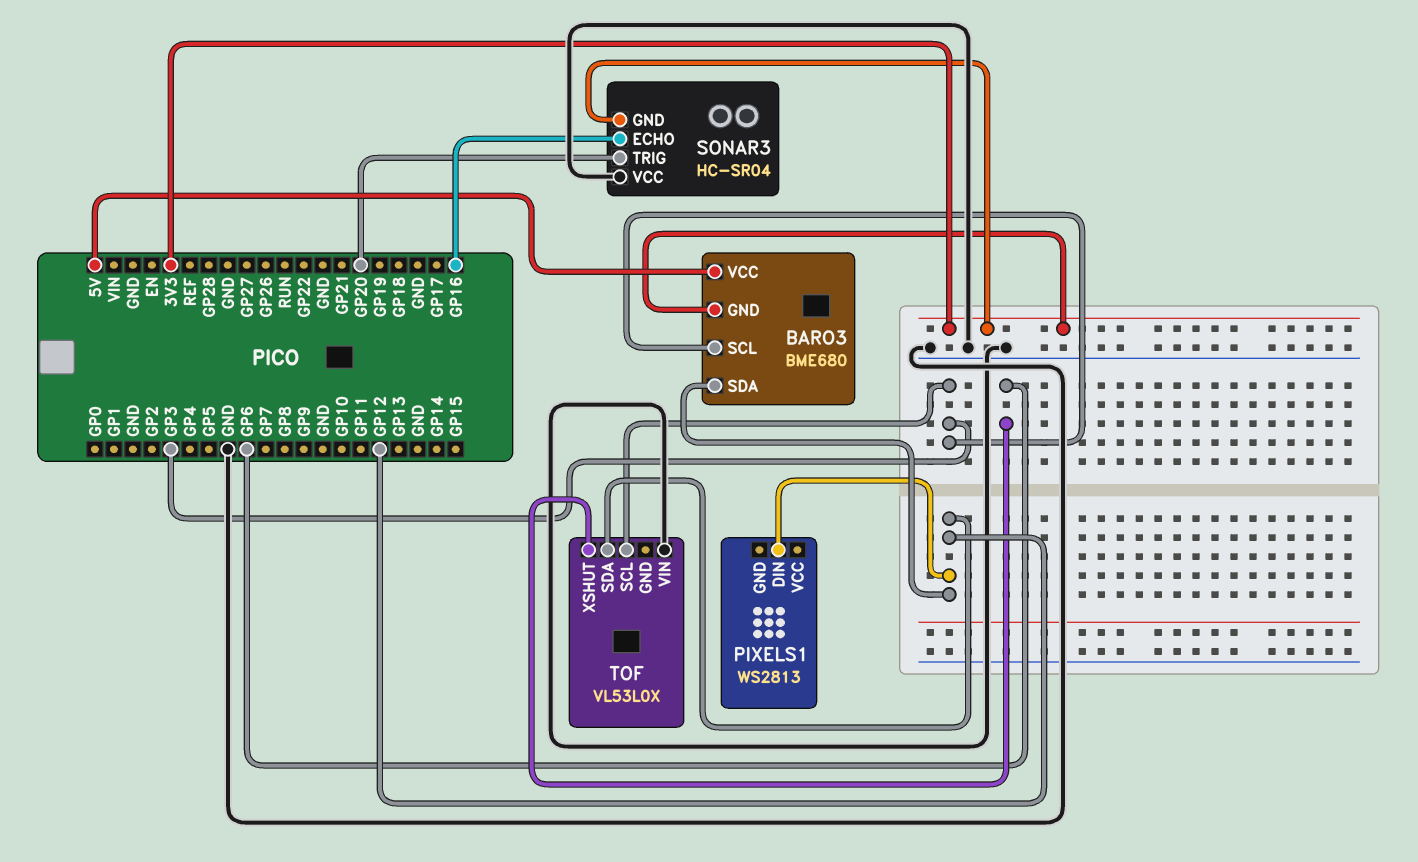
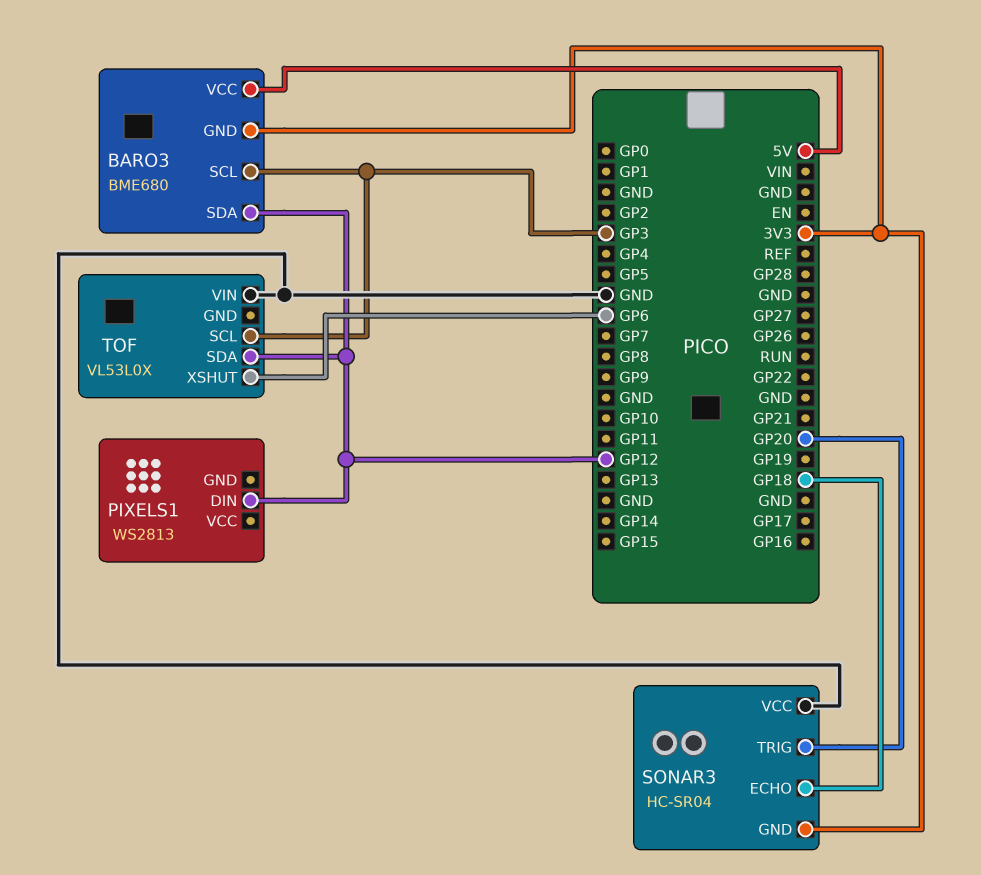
SONAR3 pin ECHO: GP16 -> GP18

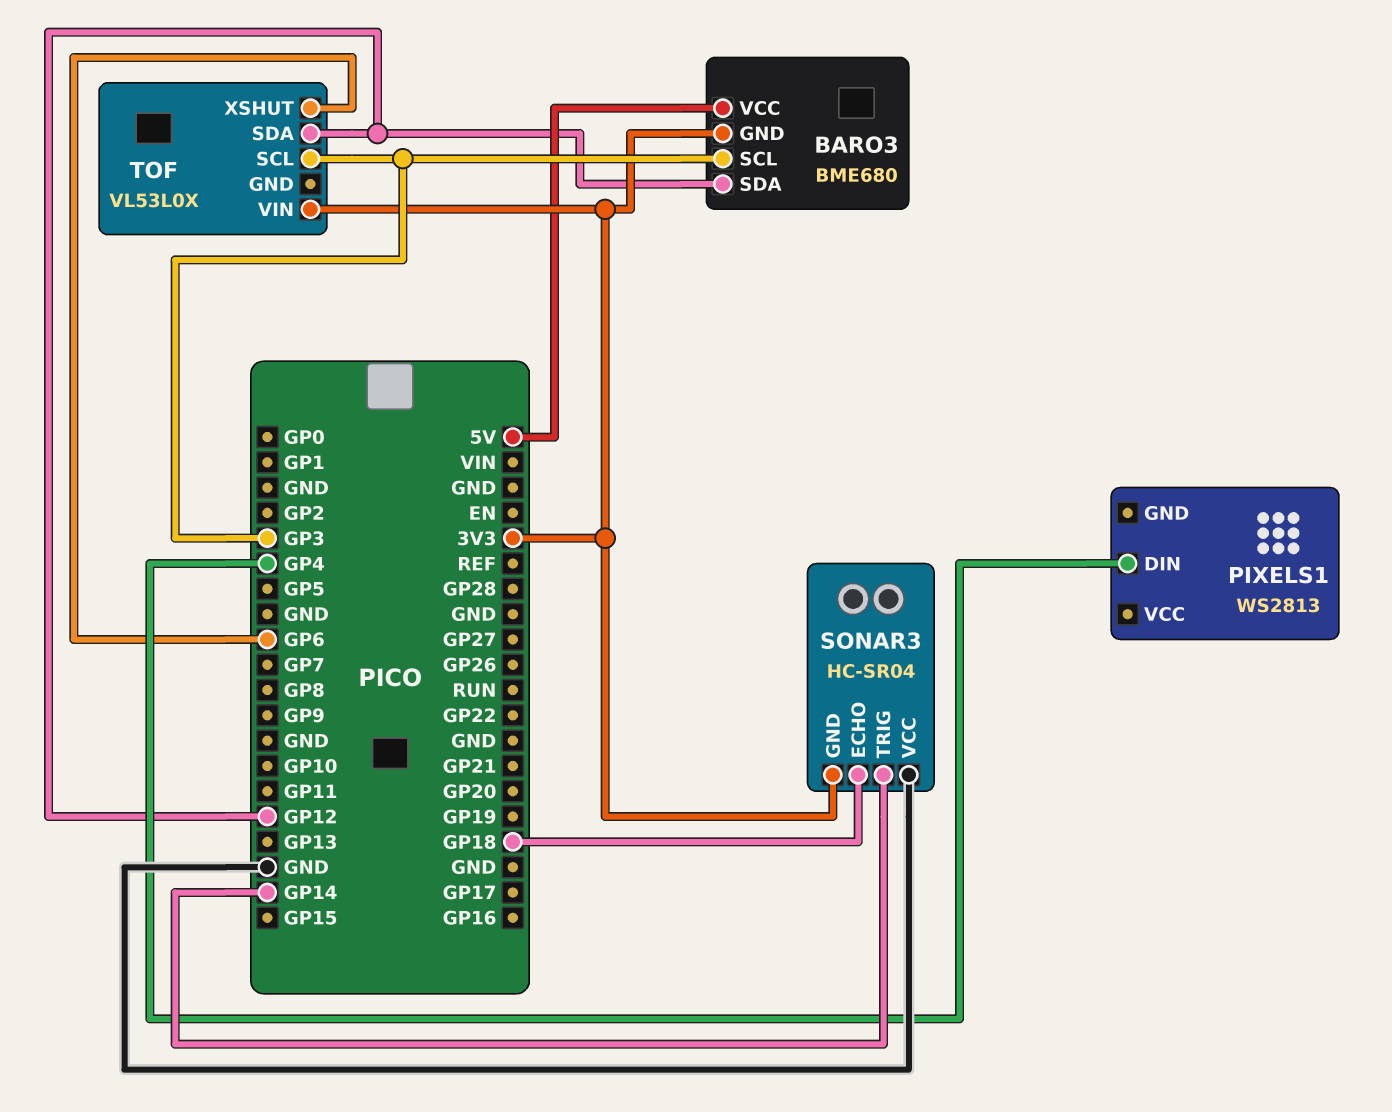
PIXELS1 pin DIN: GP12 -> GP4
SONAR3 pin TRIG: GP20 -> GP14
TOF pin VIN: GND -> 3V3

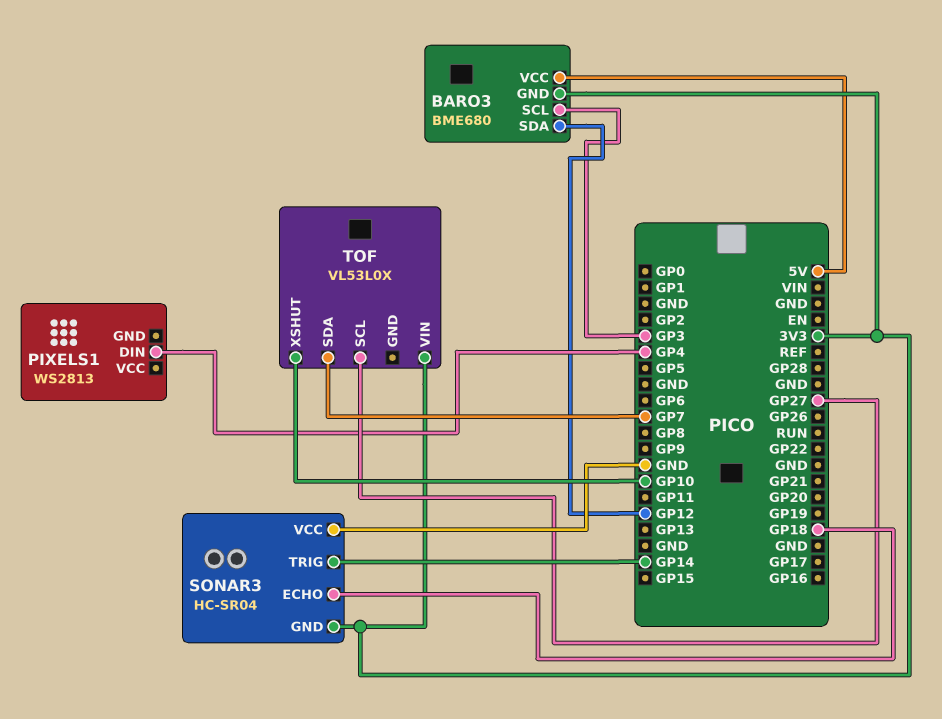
TOF pin SCL: GP3 -> GP27
TOF pin SDA: GP12 -> GP7
TOF pin XSHUT: GP6 -> GP10

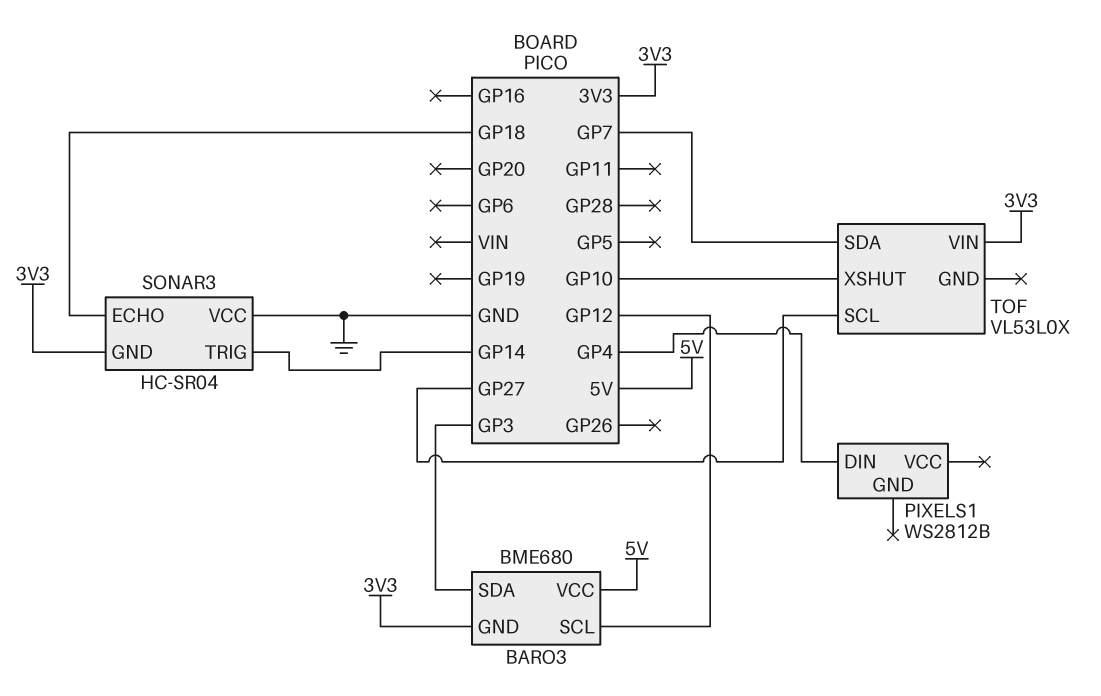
BARO3 pin SCL: GP3 -> GP12
BARO3 pin SDA: GP12 -> GP3
PIXELS1: WS2813 -> WS2812B

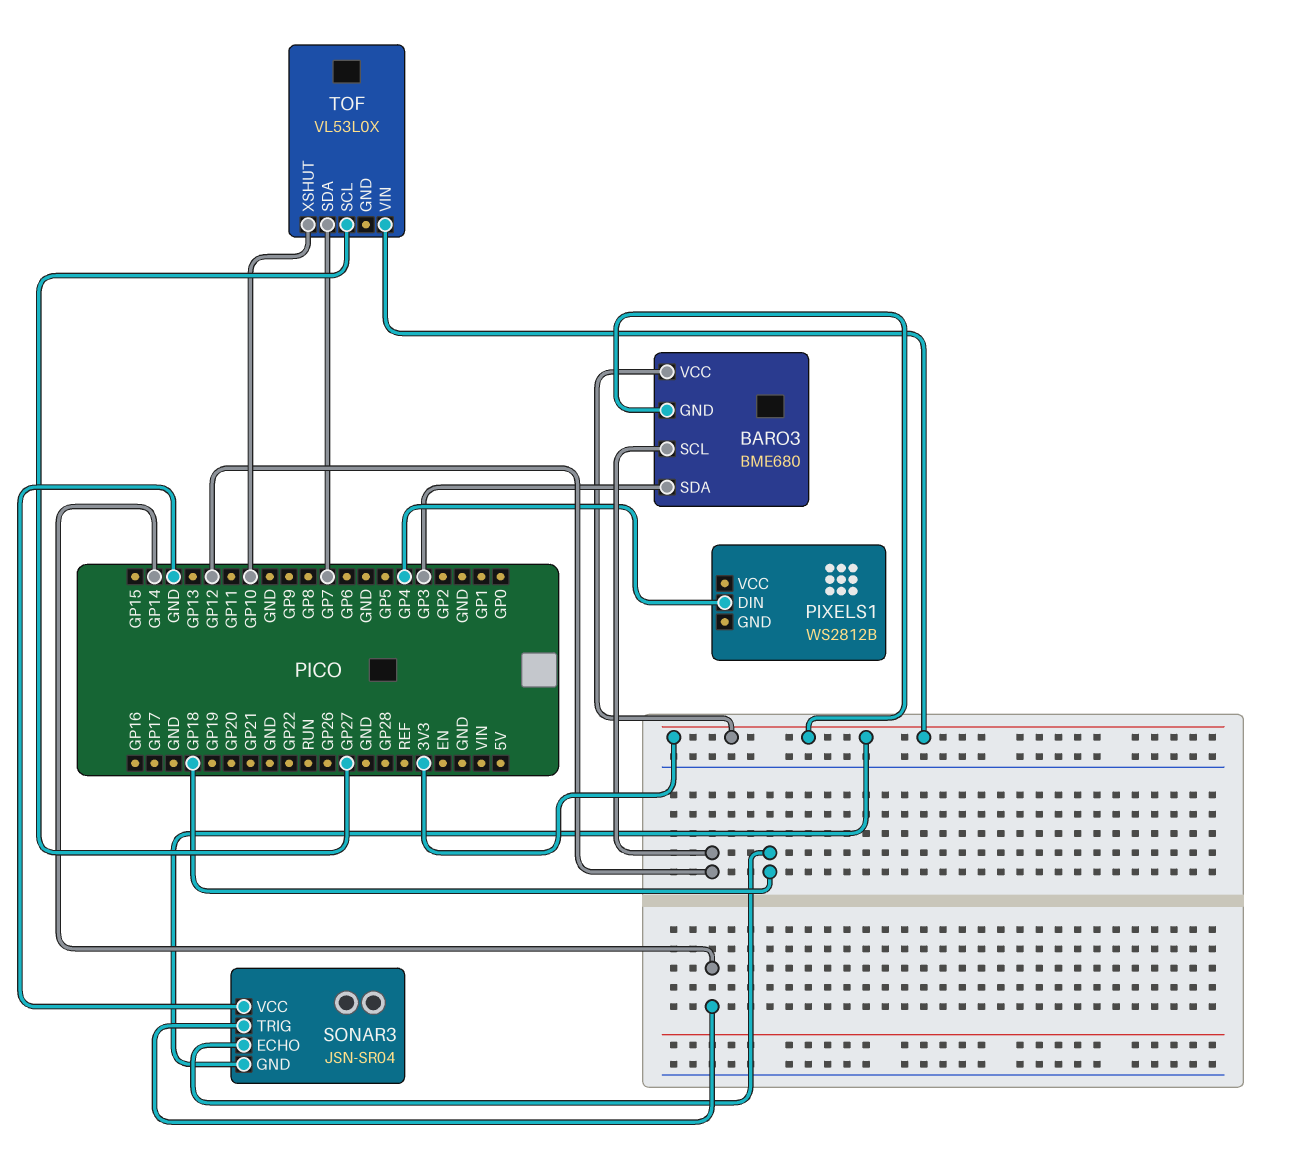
BARO3 pin VCC: 5V -> 3V3
SONAR3: HC-SR04 -> JSN-SR04

